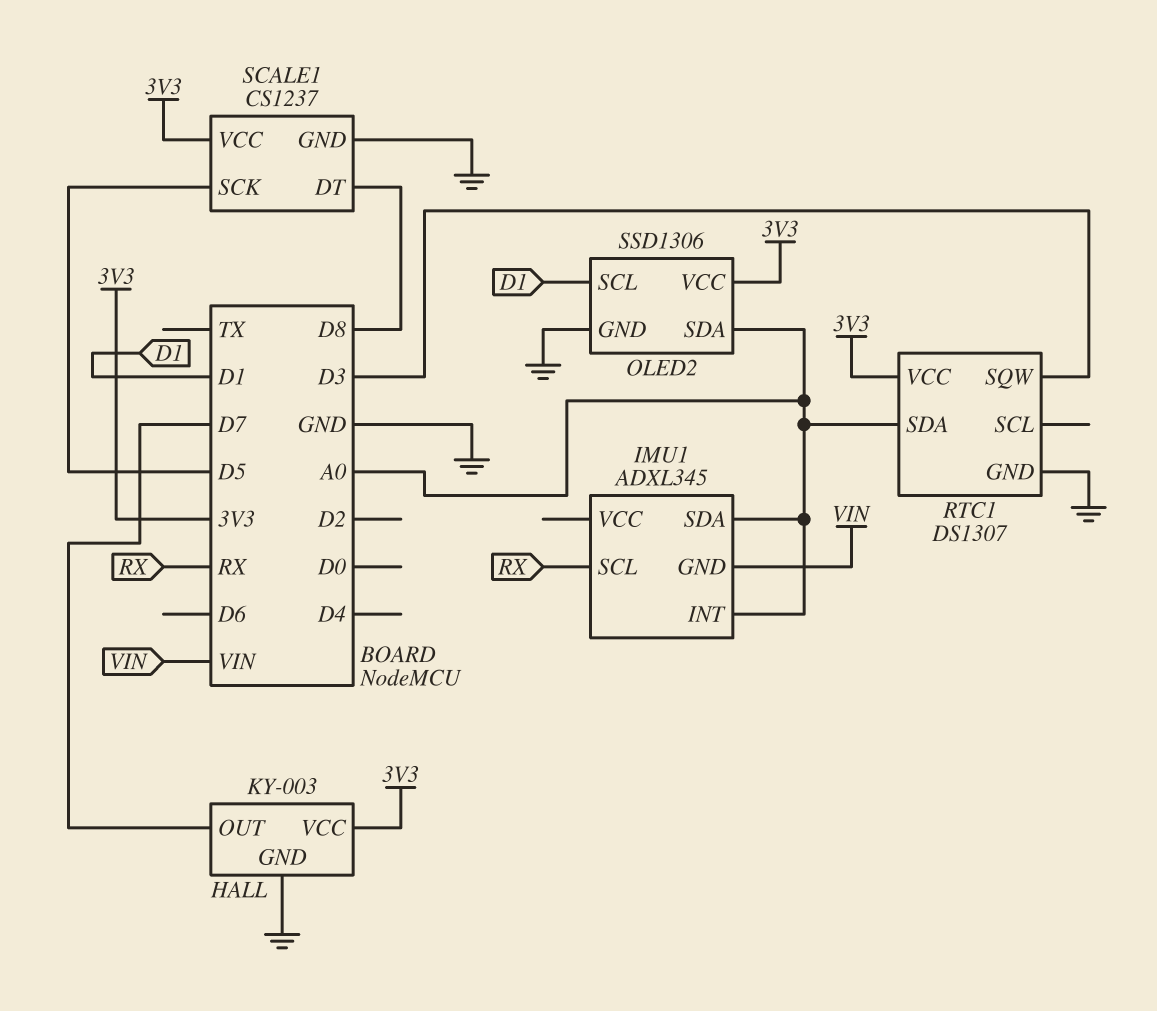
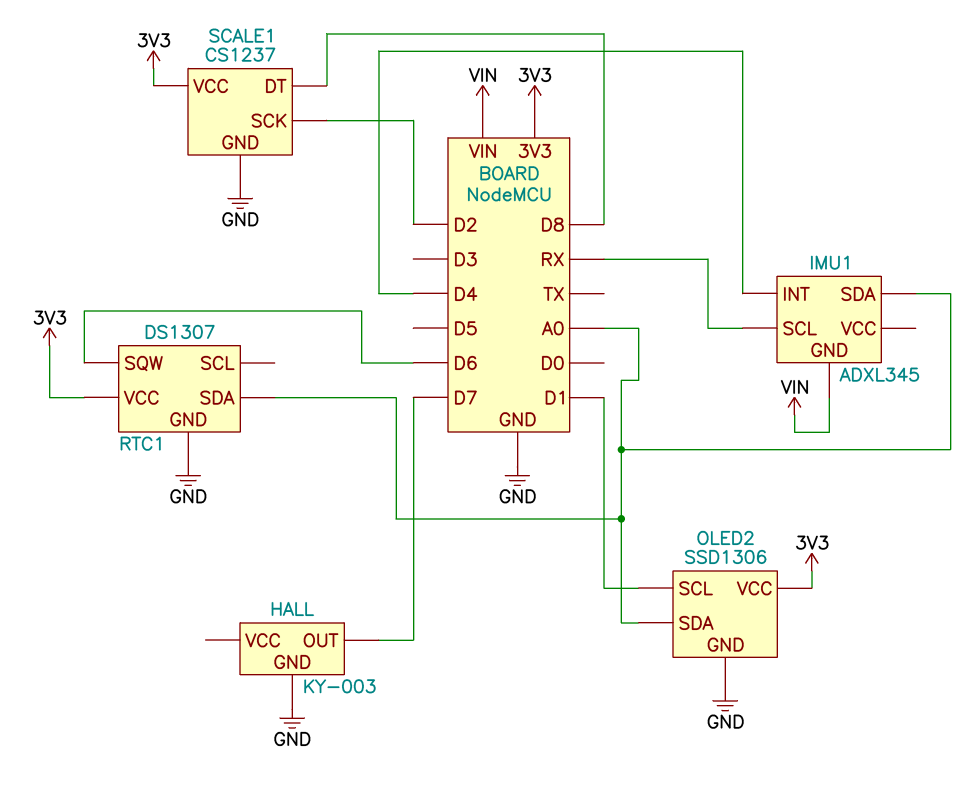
HALL pin VCC: 3V3 -> none
IMU1 pin INT: A0 -> D4
RTC1 pin SQW: D3 -> D6
SCALE1 pin SCK: D5 -> D2

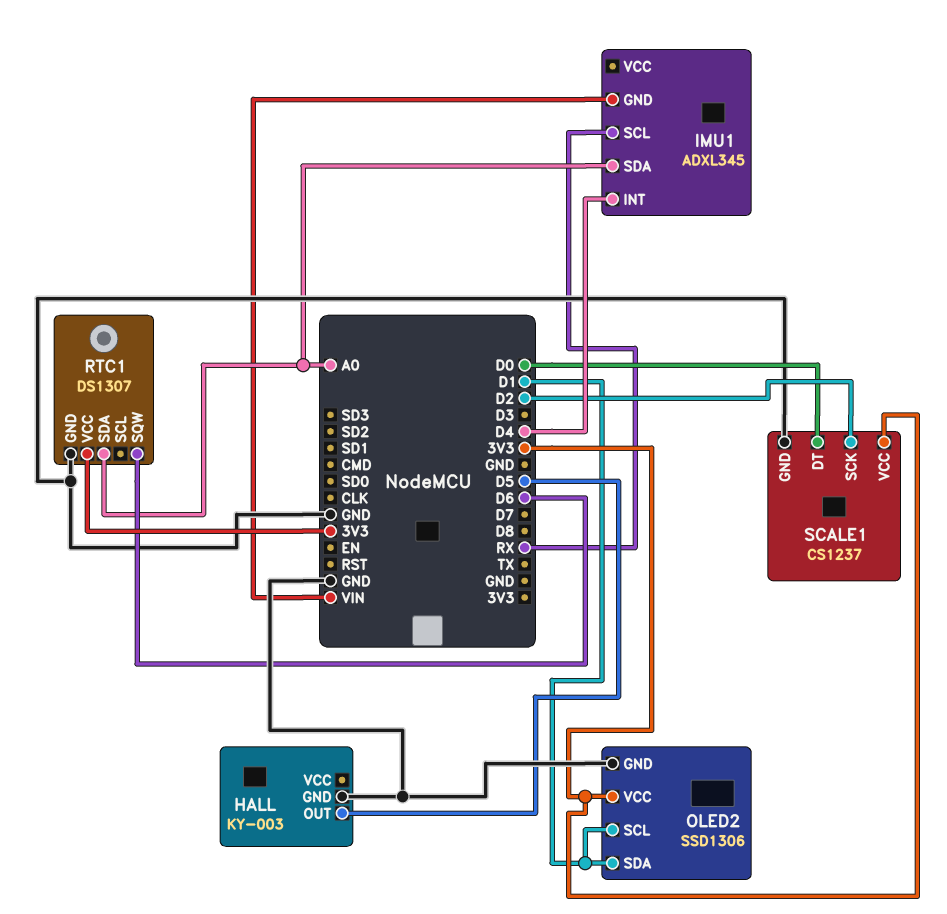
HALL pin OUT: D7 -> D5
OLED2 pin SDA: A0 -> D1
SCALE1 pin DT: D8 -> D0

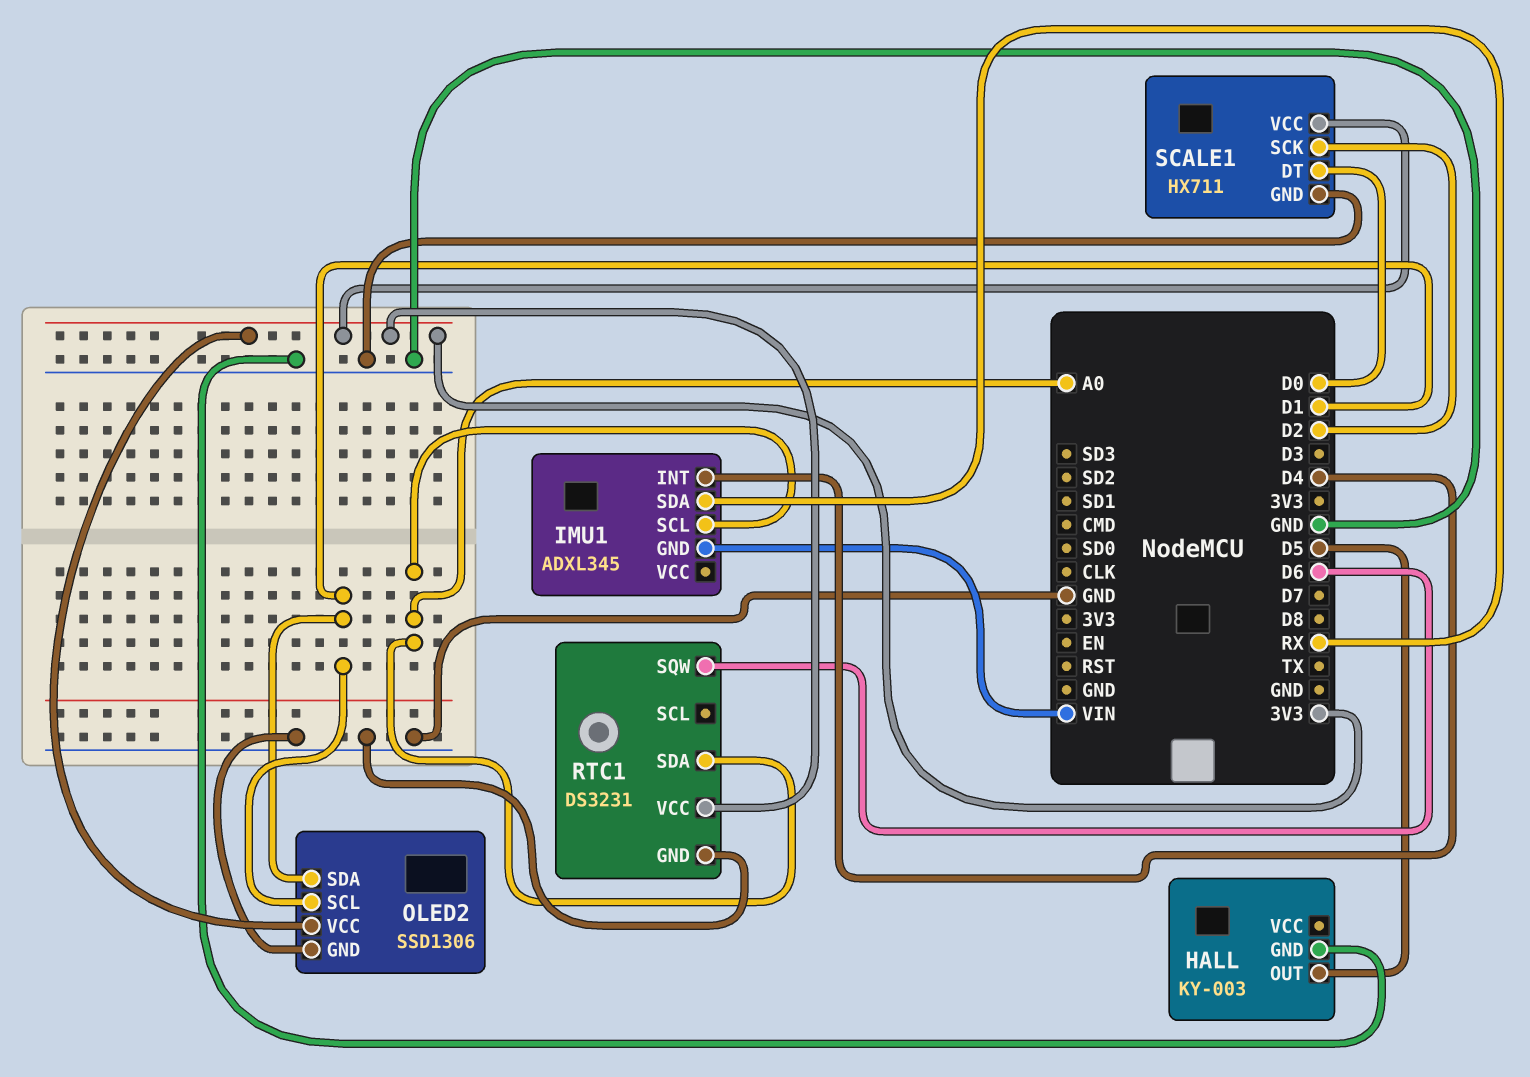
IMU1 pin SCL: RX -> A0
IMU1 pin SDA: A0 -> RX
RTC1: DS1307 -> DS3231
SCALE1: CS1237 -> HX711

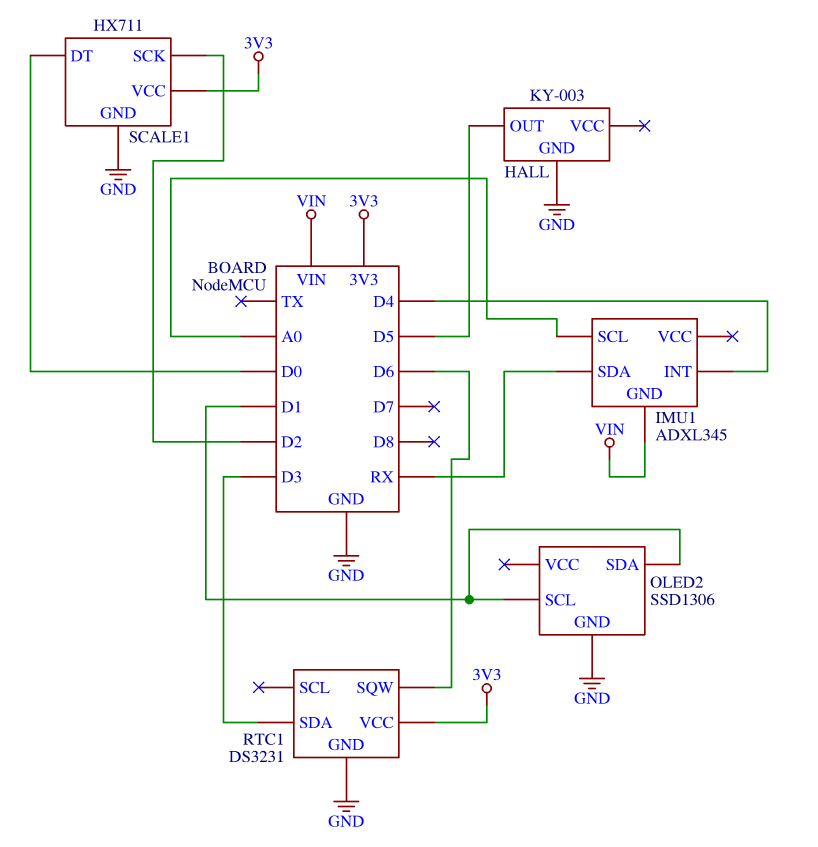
OLED2 pin VCC: 3V3 -> none
RTC1 pin SDA: A0 -> D3

